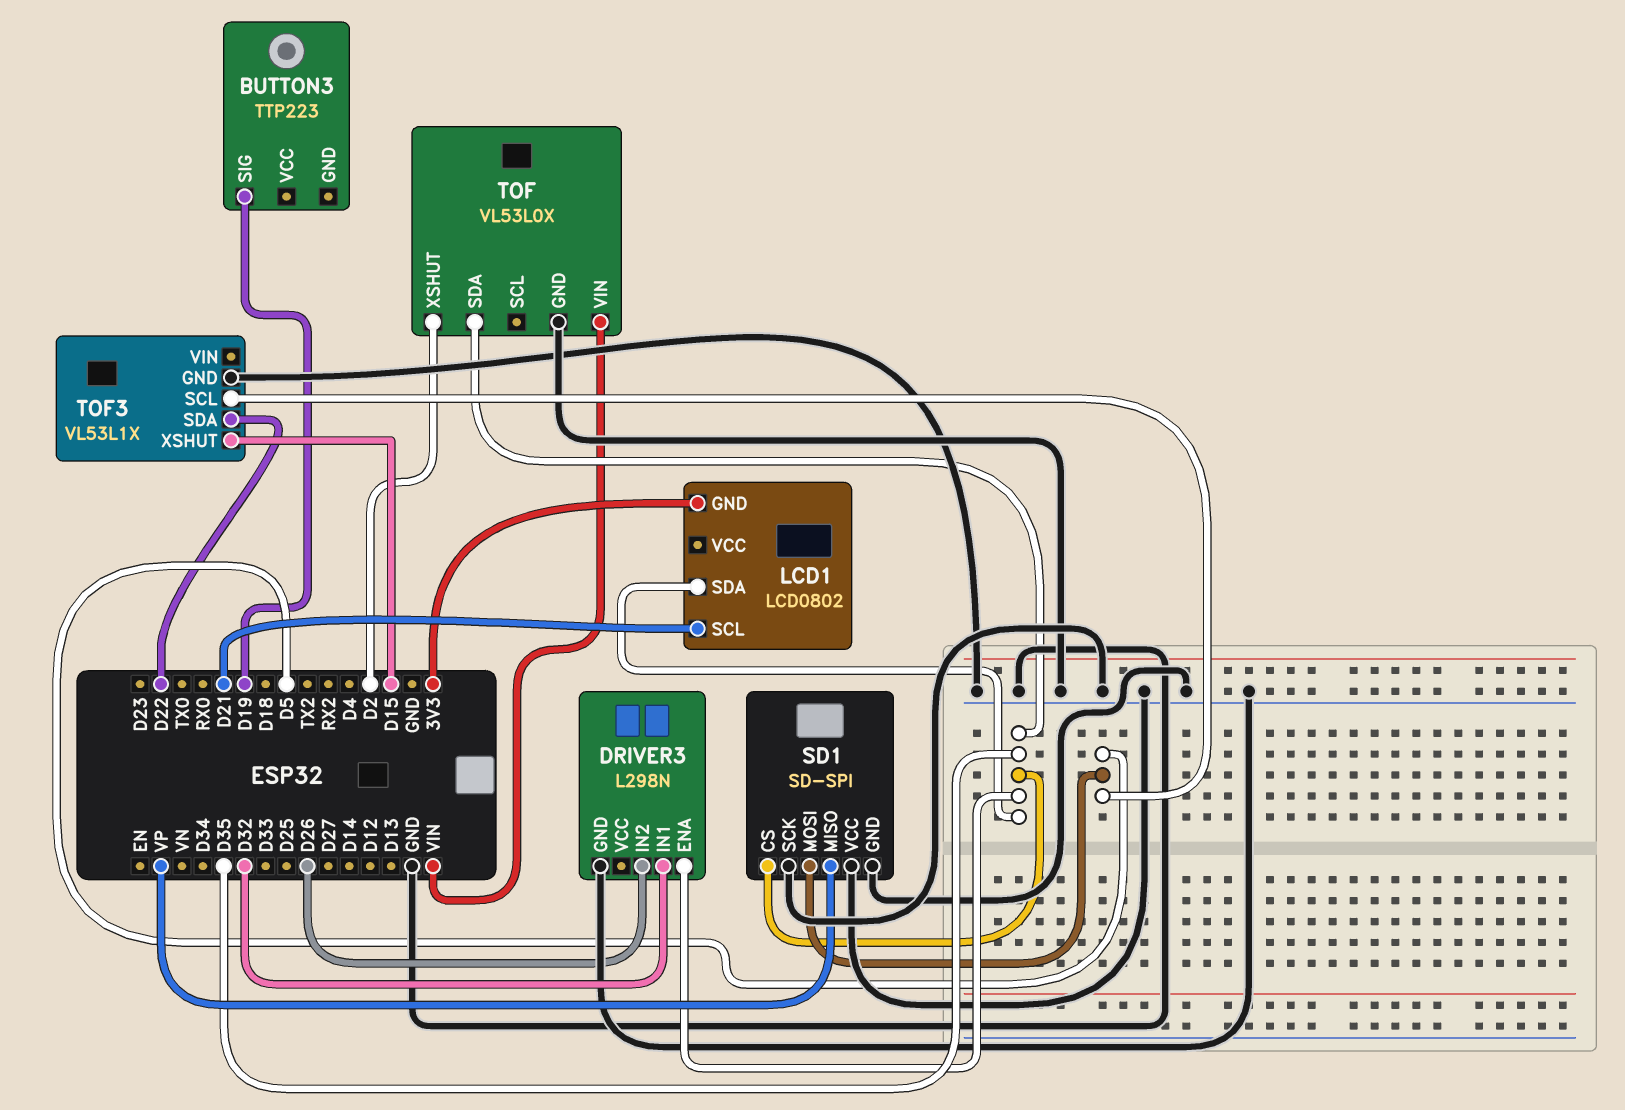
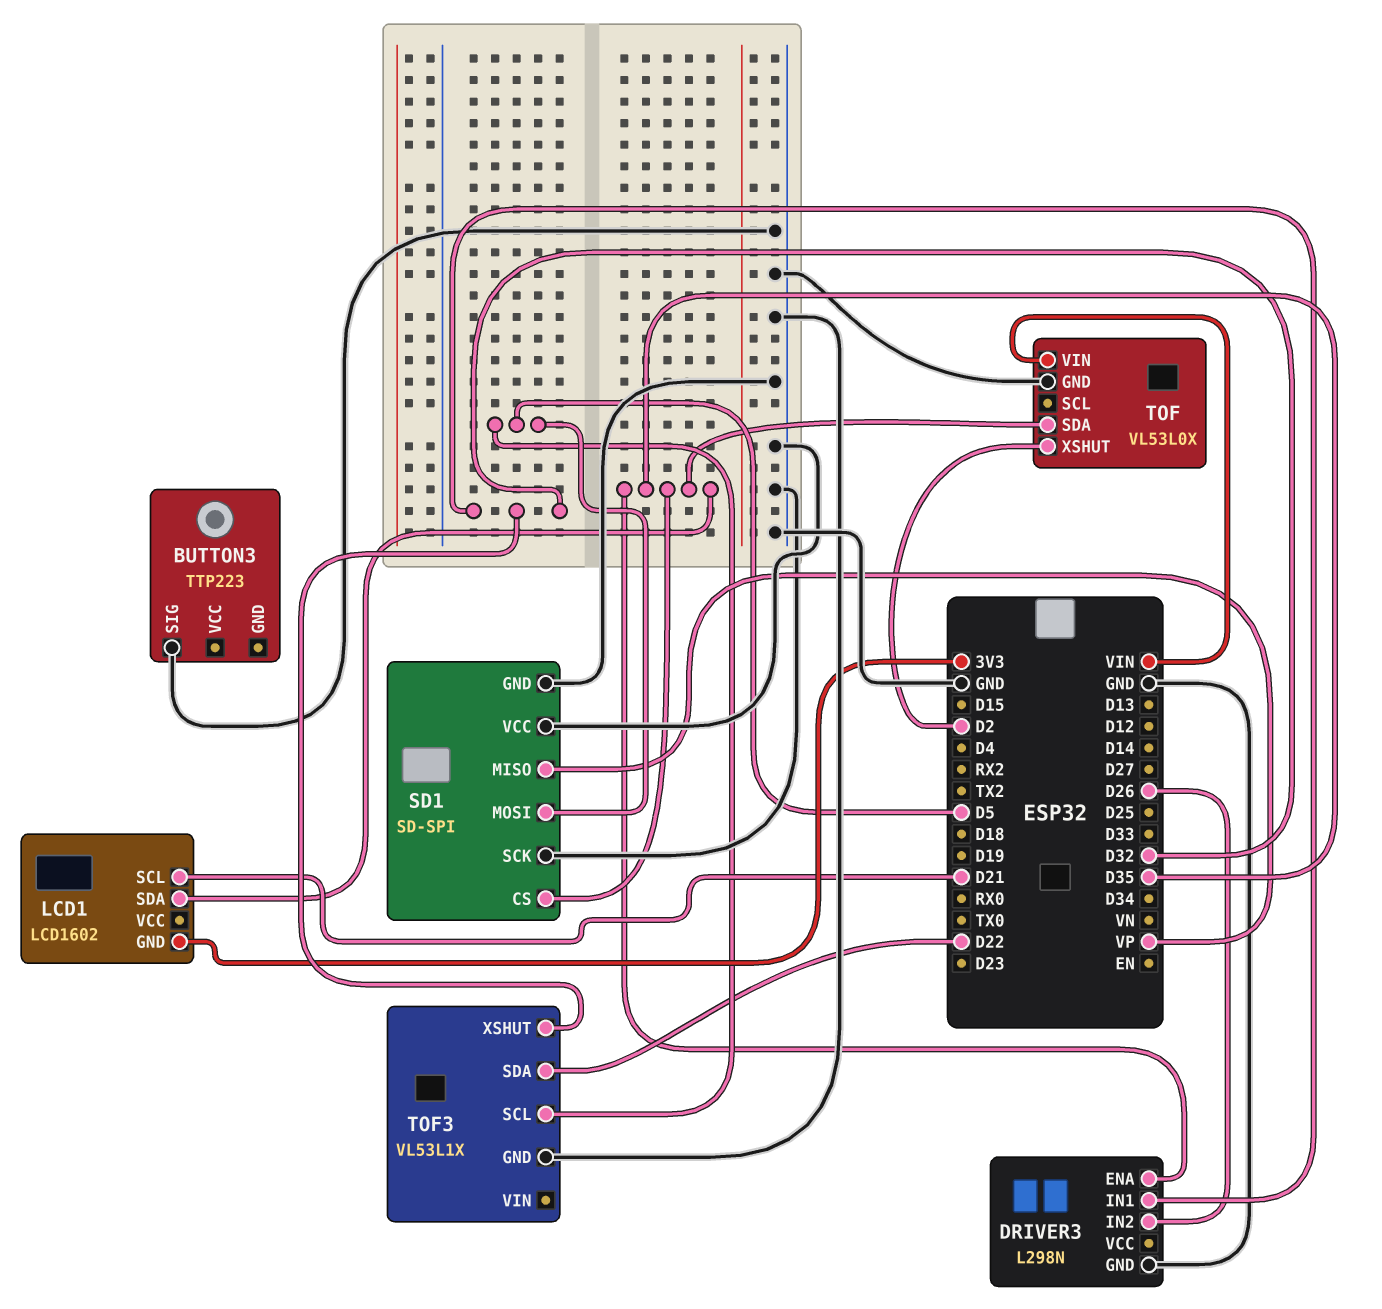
BUTTON3 pin SIG: D19 -> GND
LCD1: LCD0802 -> LCD1602
TOF3 pin XSHUT: D15 -> D32

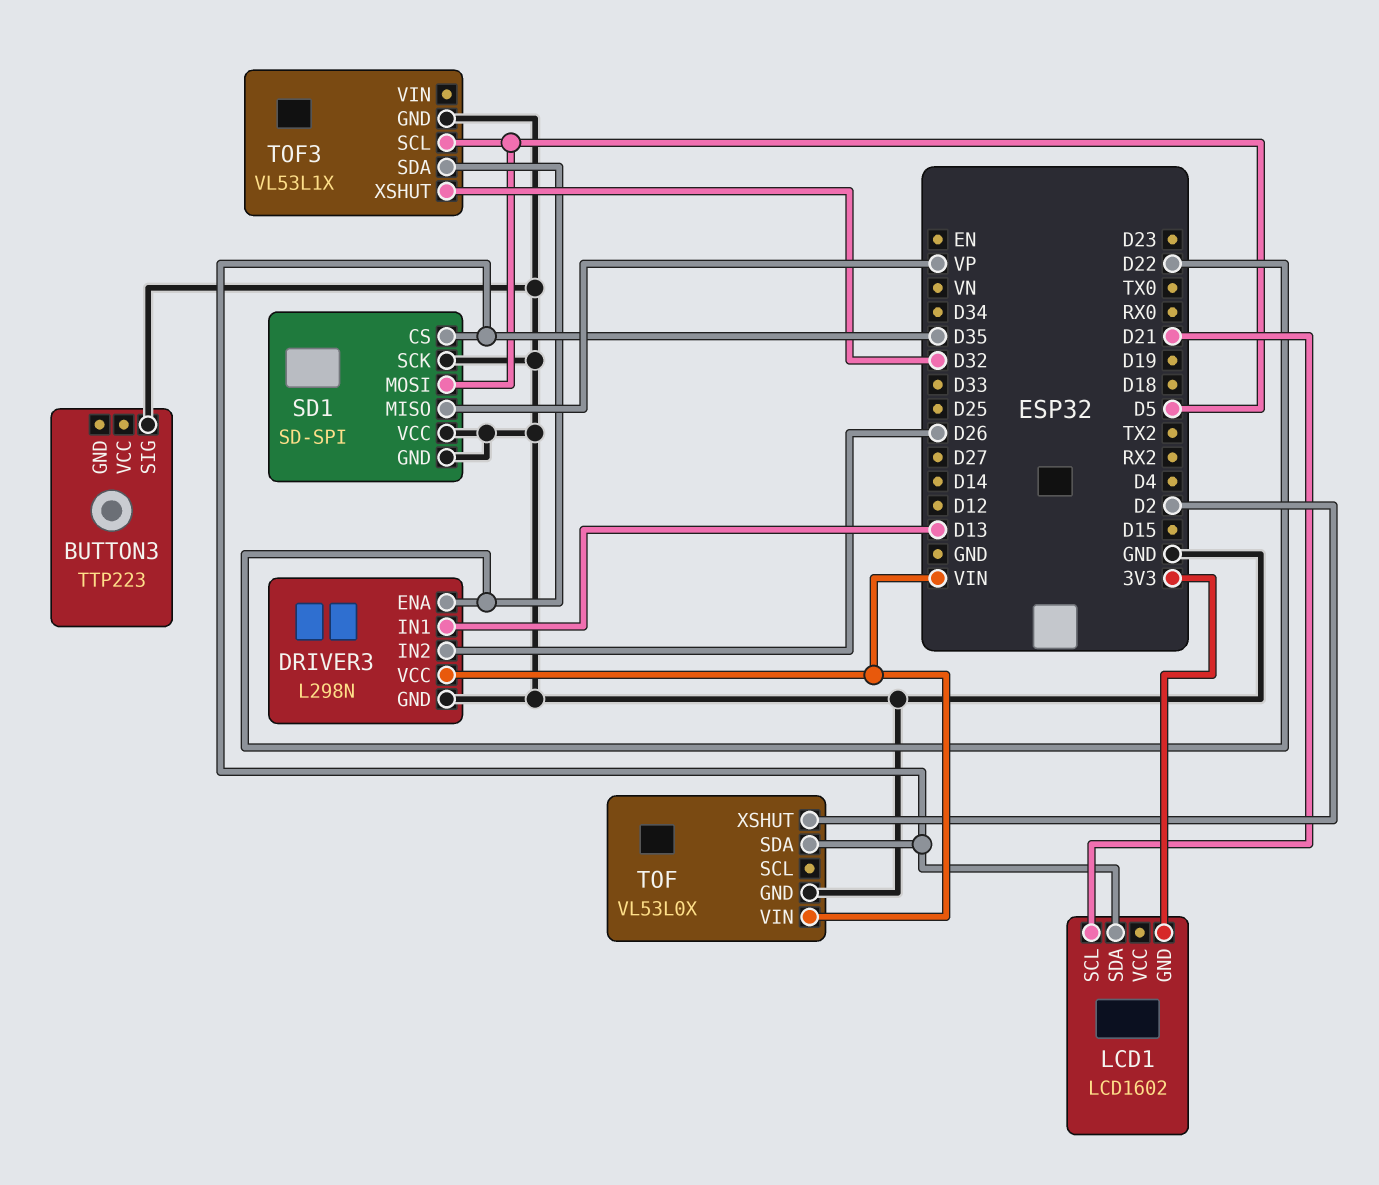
DRIVER3 pin ENA: D35 -> D22
DRIVER3 pin IN1: D32 -> D13
DRIVER3 pin VCC: none -> VIN

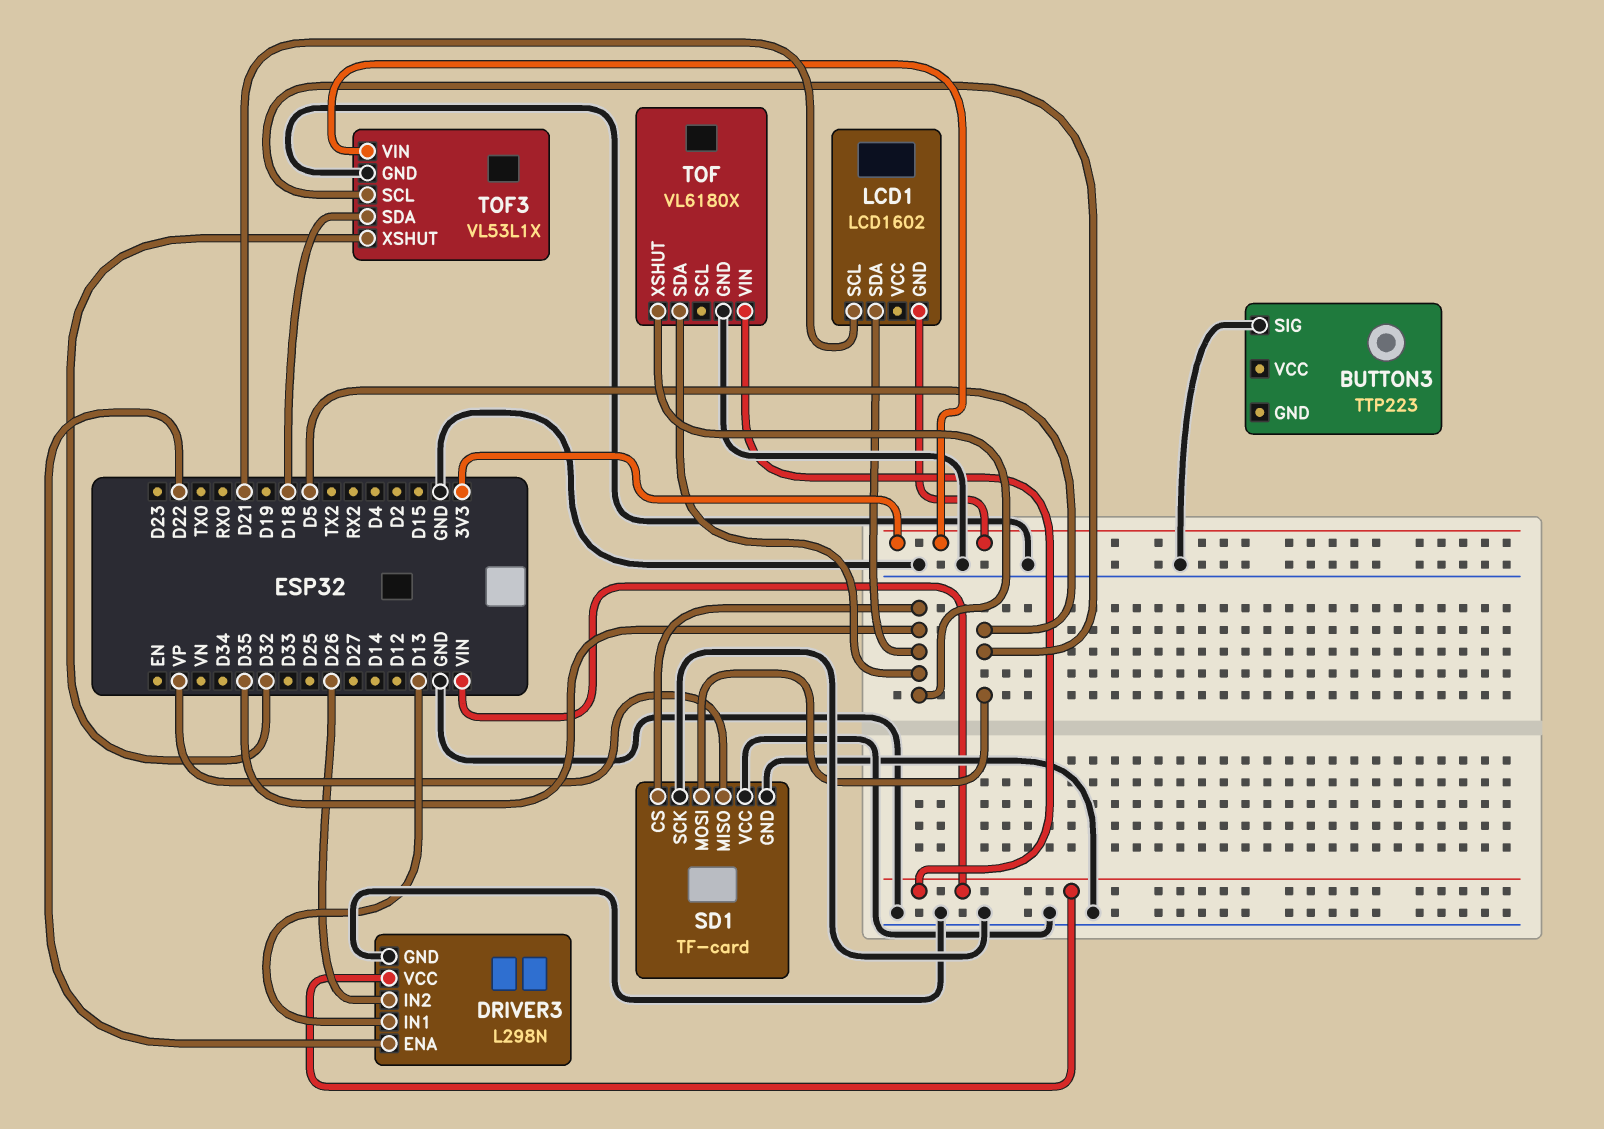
SD1: SD-SPI -> TF-card
TOF: VL53L0X -> VL6180X
TOF pin XSHUT: D2 -> D35
TOF3 pin SDA: D22 -> D18
TOF3 pin VIN: none -> 3V3

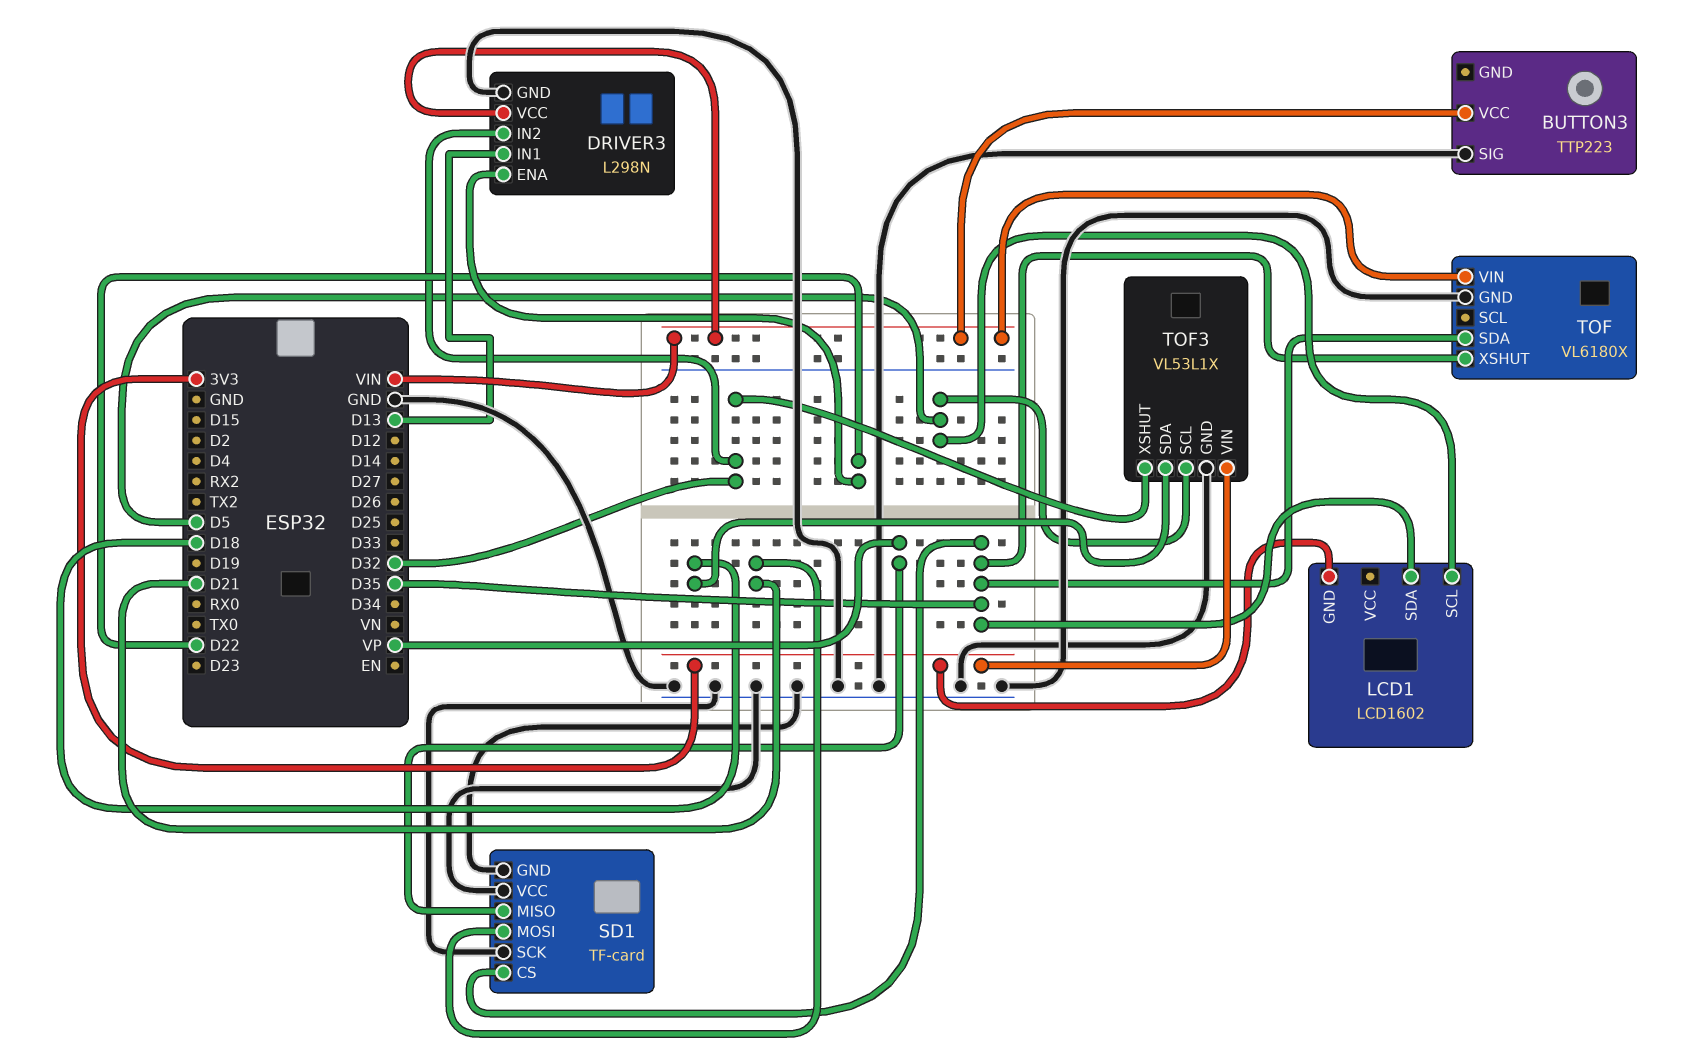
BUTTON3 pin VCC: none -> VIN
DRIVER3 pin IN2: D26 -> D32
LCD1 pin SCL: D21 -> D5
SD1 pin MOSI: D5 -> D21

